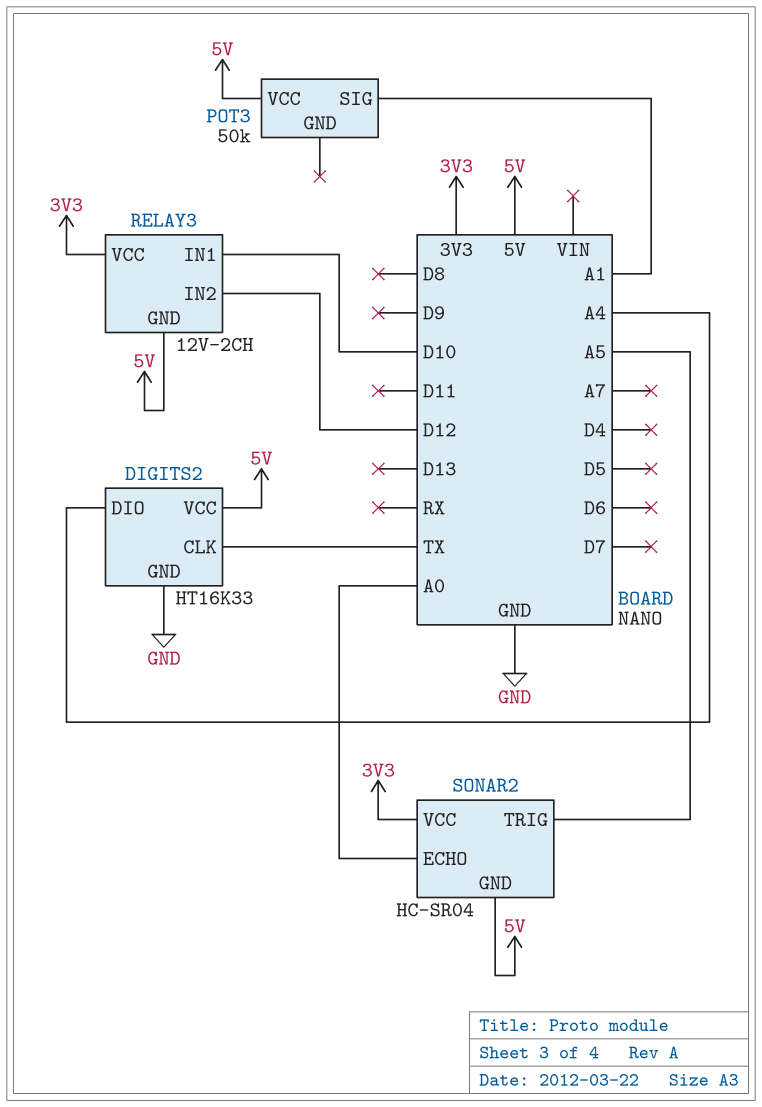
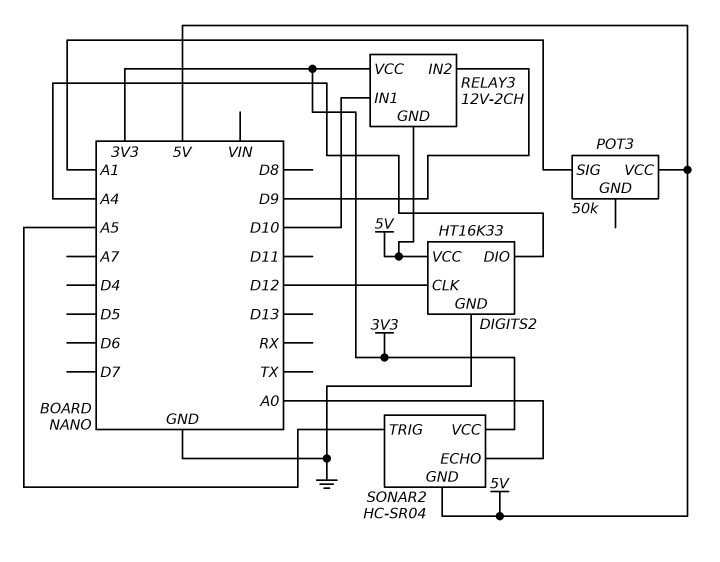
DIGITS2 pin CLK: TX -> D12
RELAY3 pin IN2: D12 -> D9

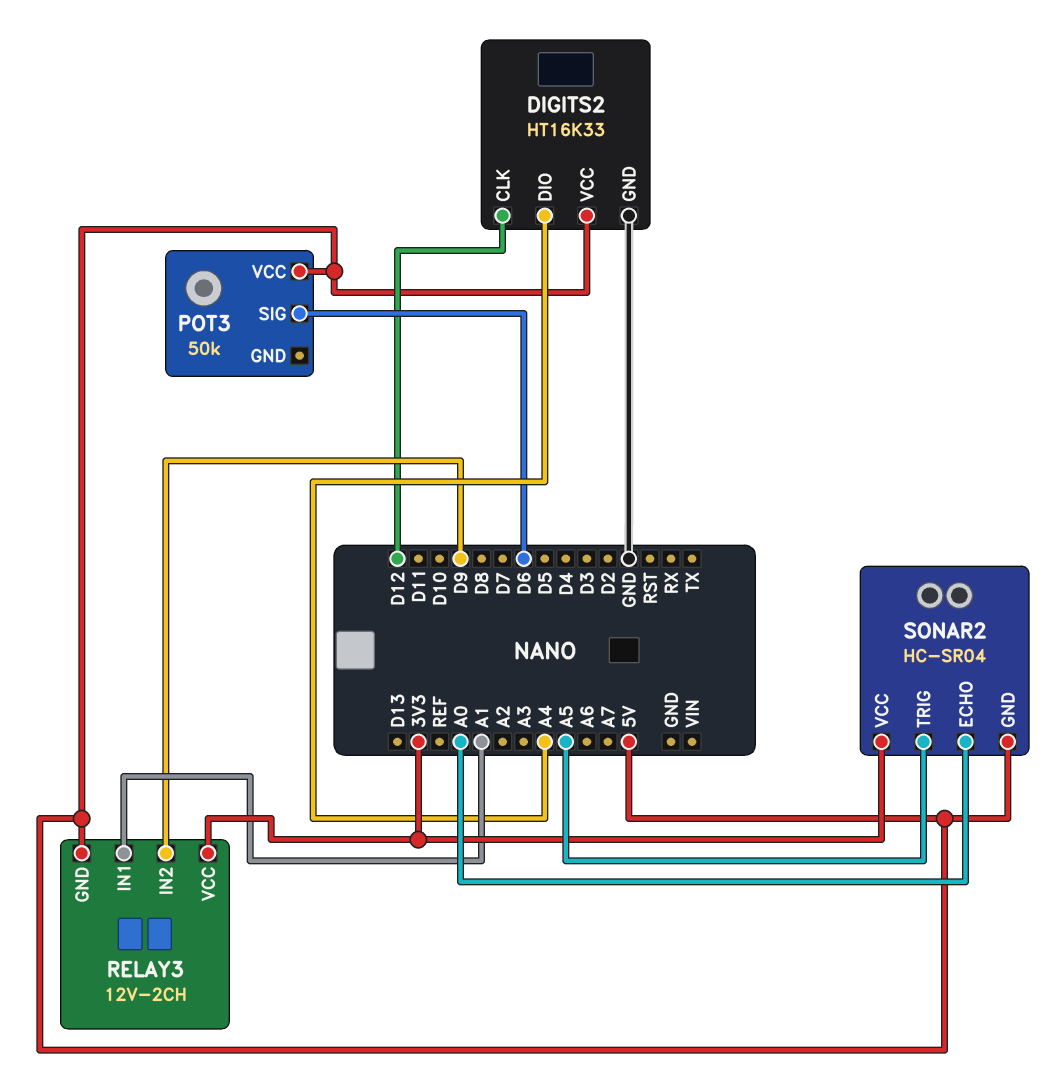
POT3 pin SIG: A1 -> D6
RELAY3 pin IN1: D10 -> A1

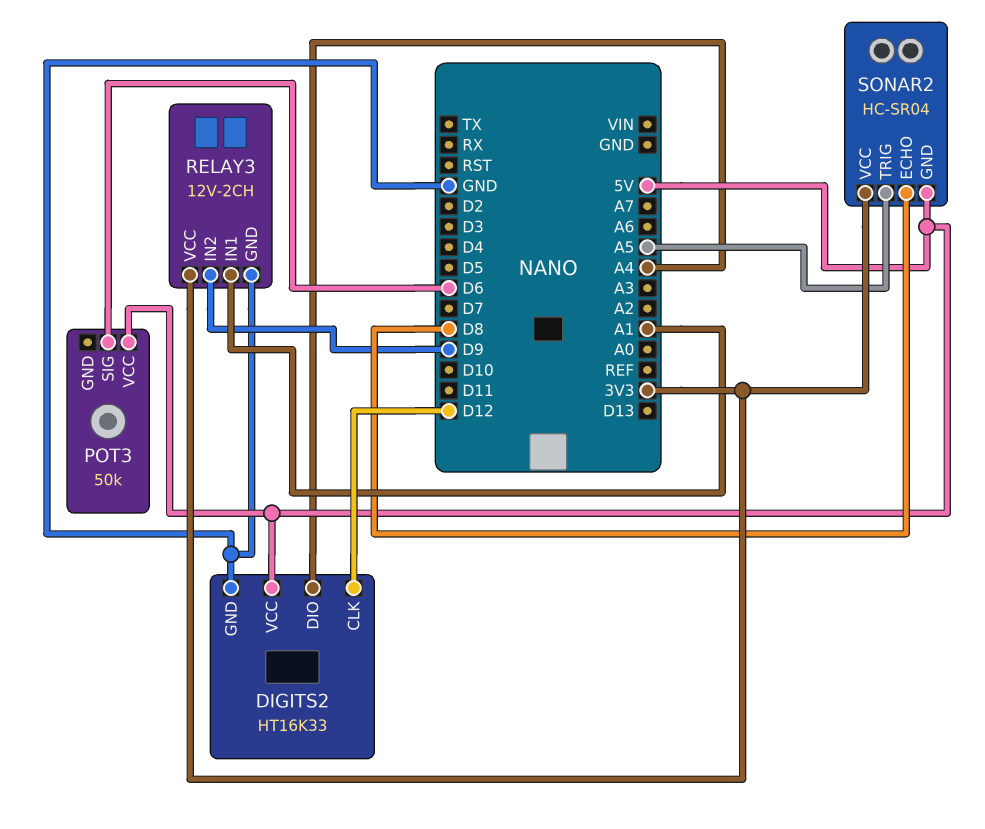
RELAY3 pin GND: 5V -> GND
SONAR2 pin ECHO: A0 -> D8

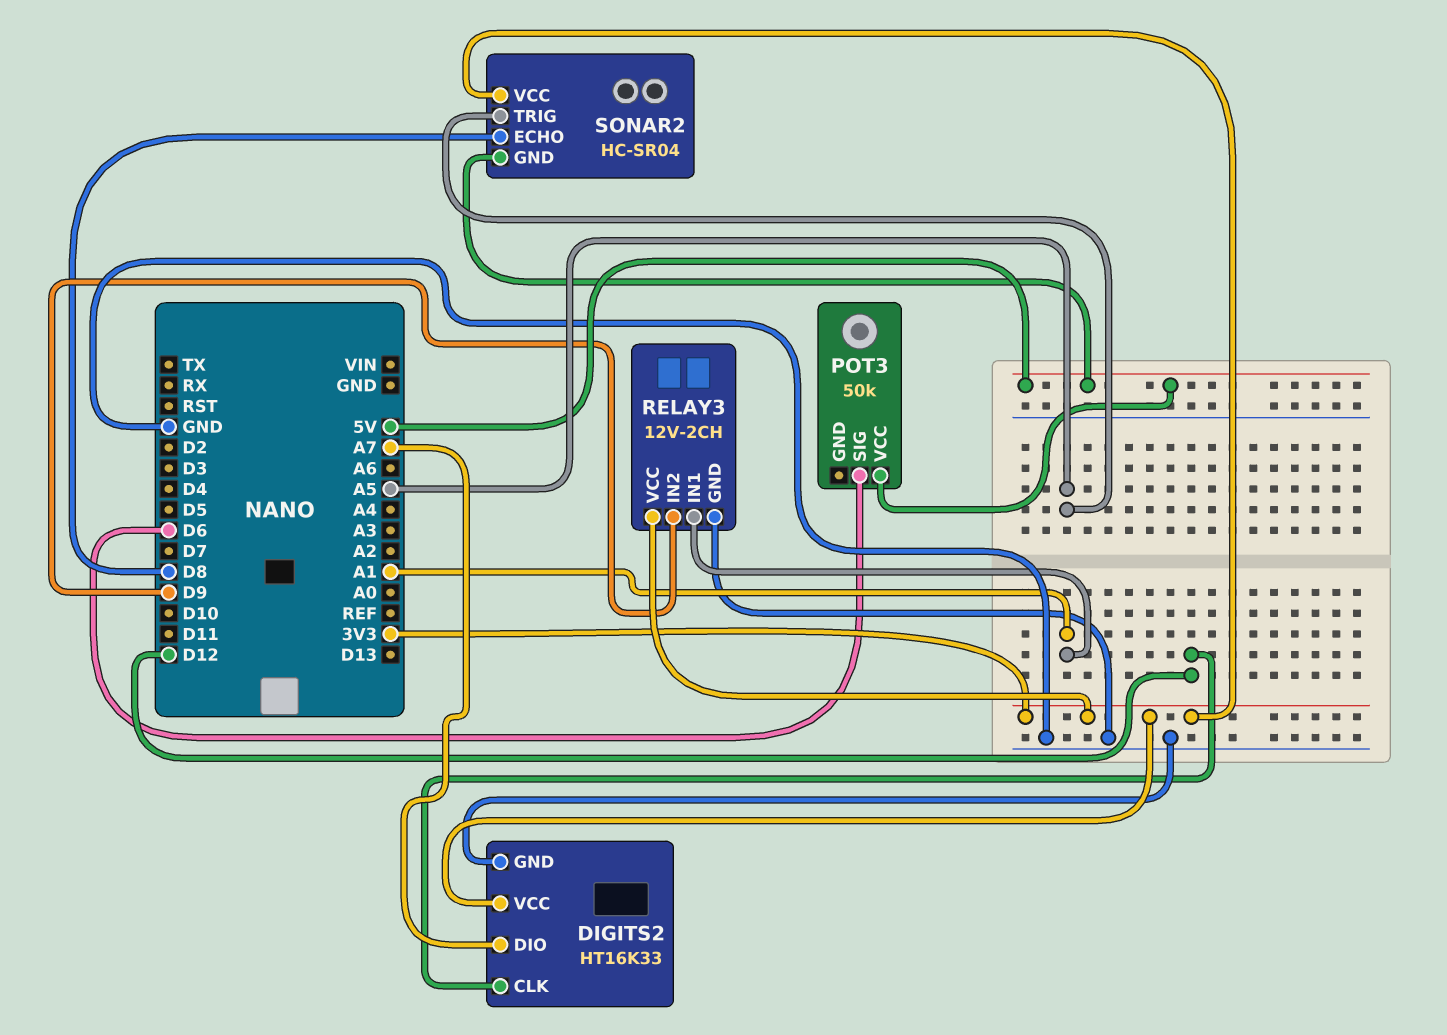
DIGITS2 pin DIO: A4 -> A7
DIGITS2 pin VCC: 5V -> 3V3

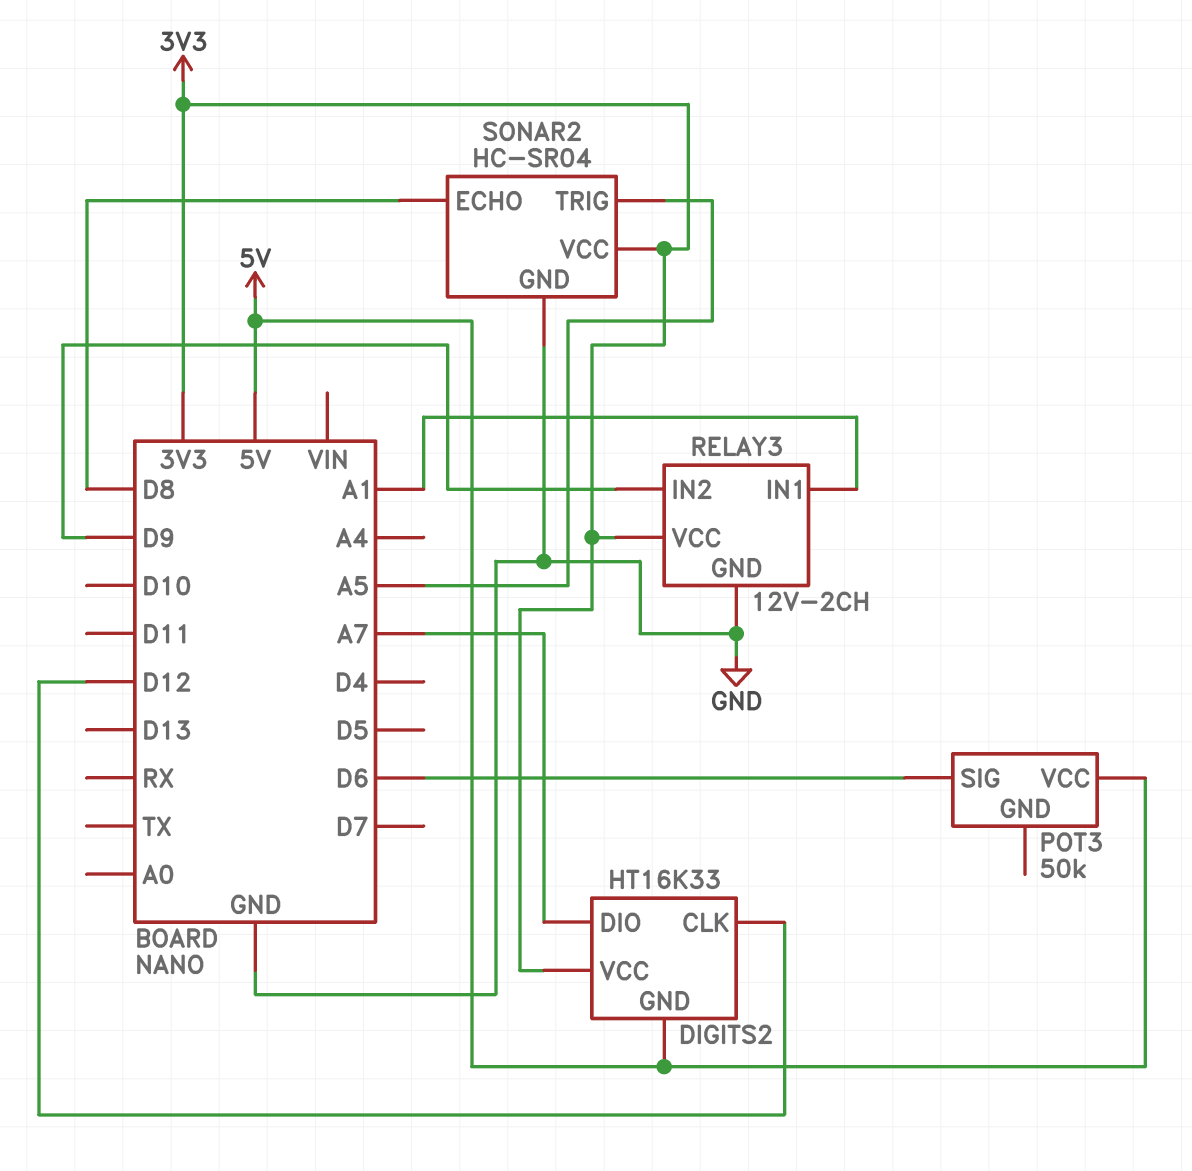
DIGITS2 pin GND: GND -> 5V
SONAR2 pin GND: 5V -> GND

